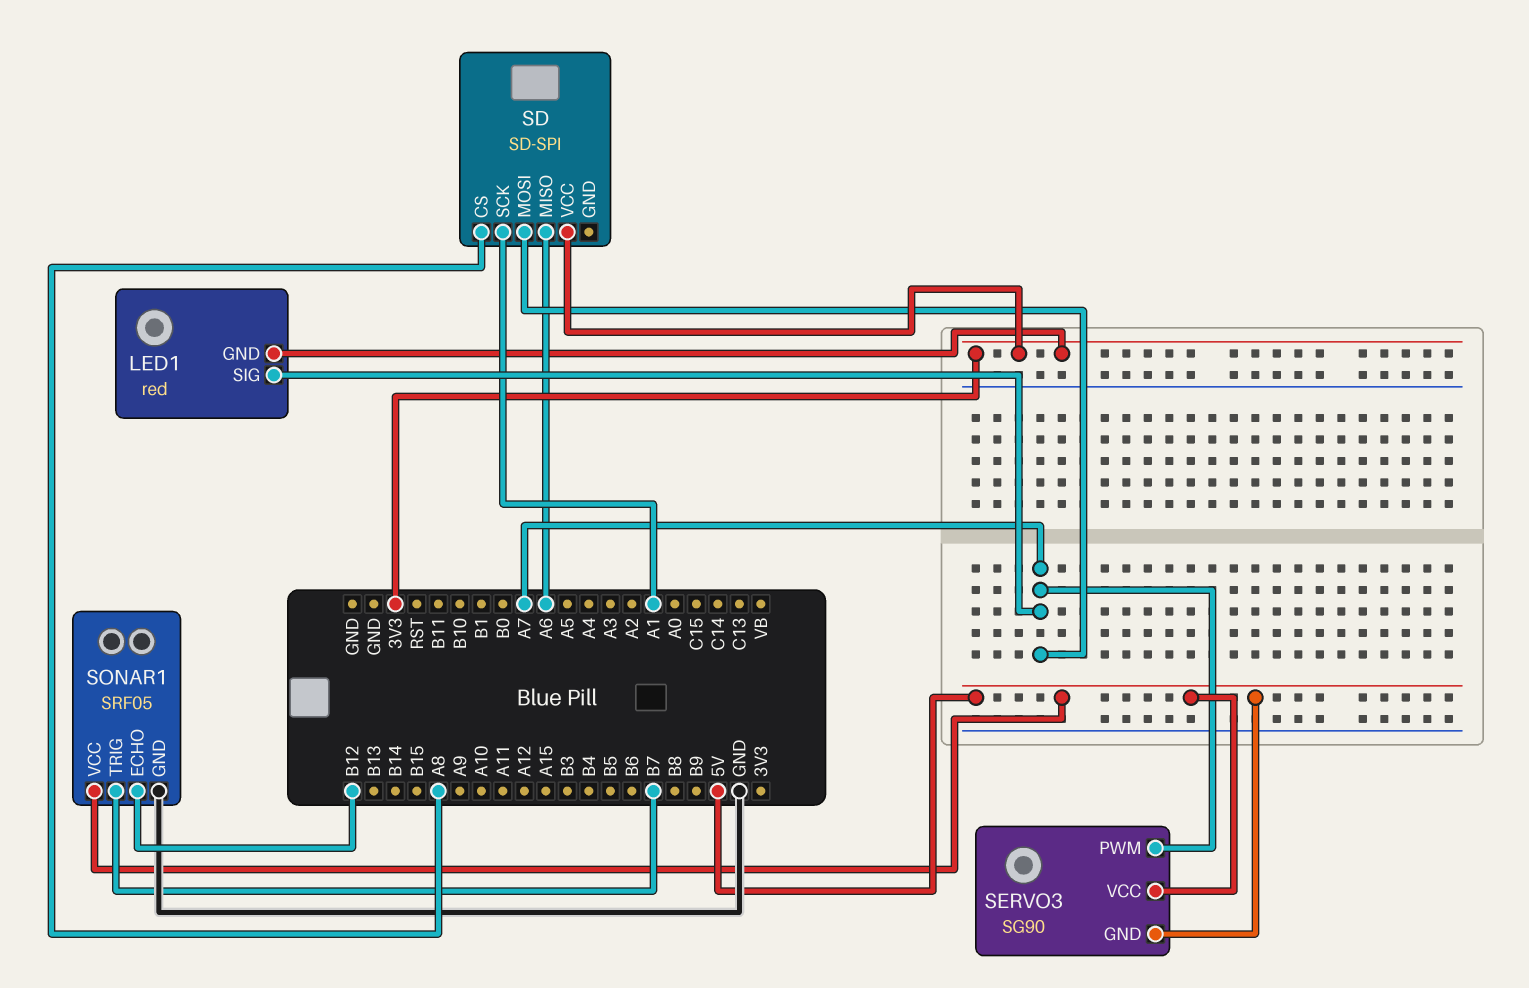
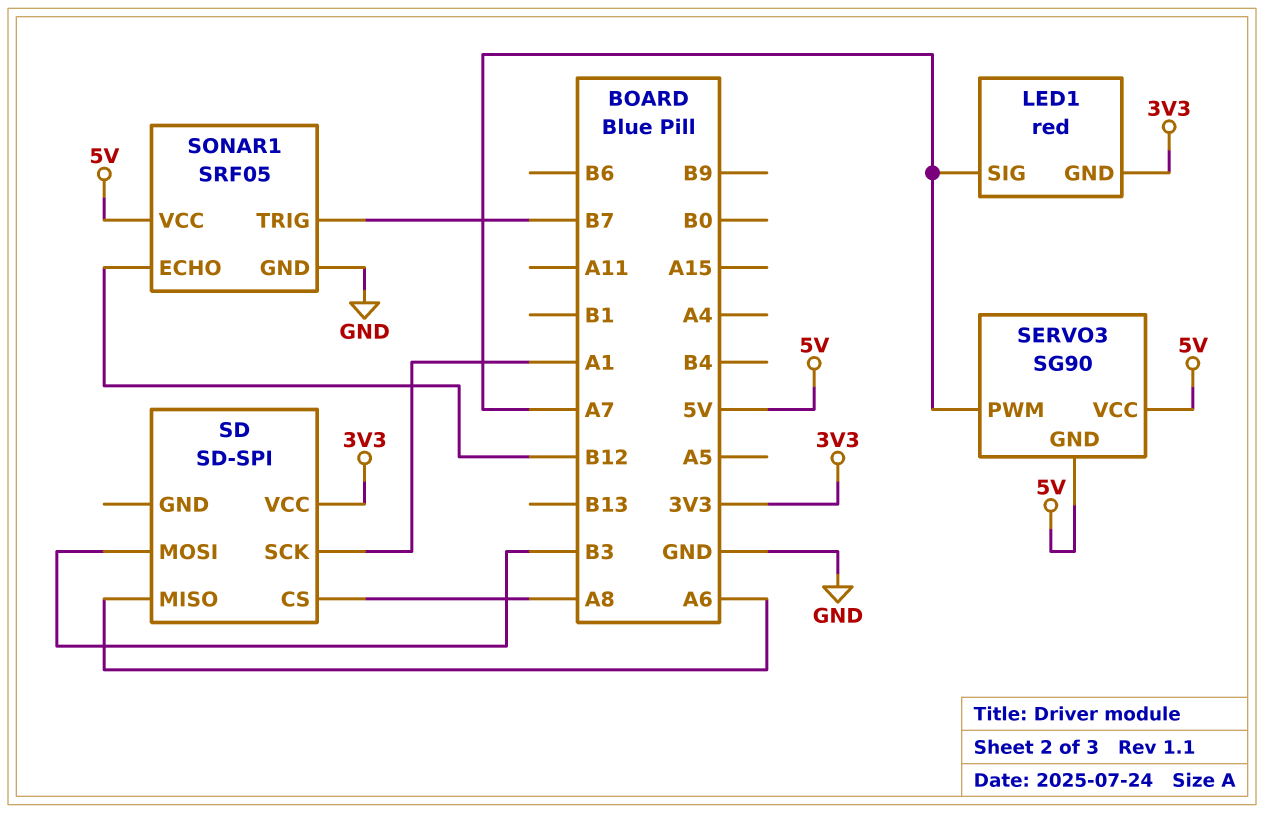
SD pin MOSI: A7 -> B3

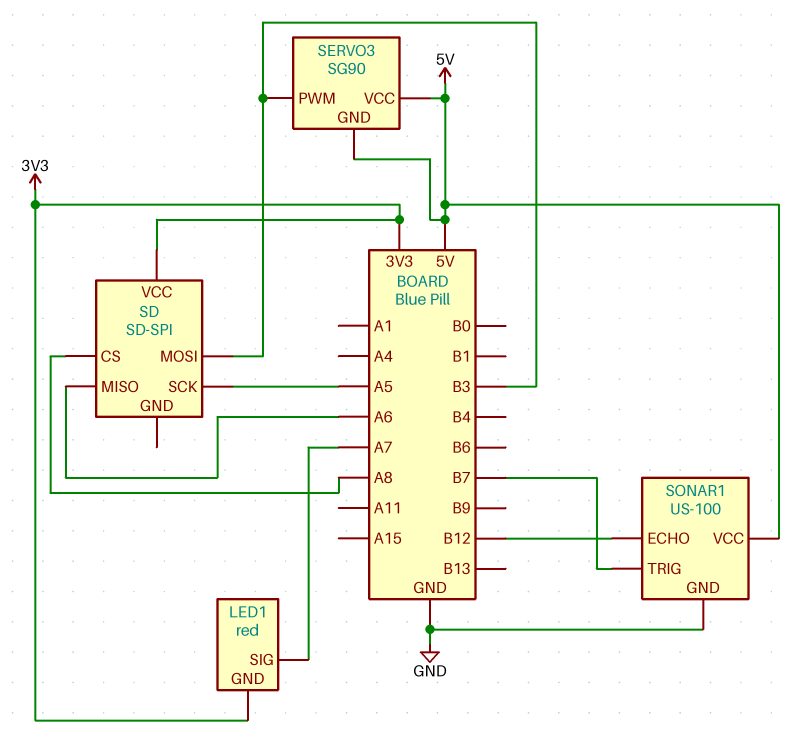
SD pin SCK: A1 -> A5
SERVO3 pin PWM: A7 -> B3
SONAR1: SRF05 -> US-100

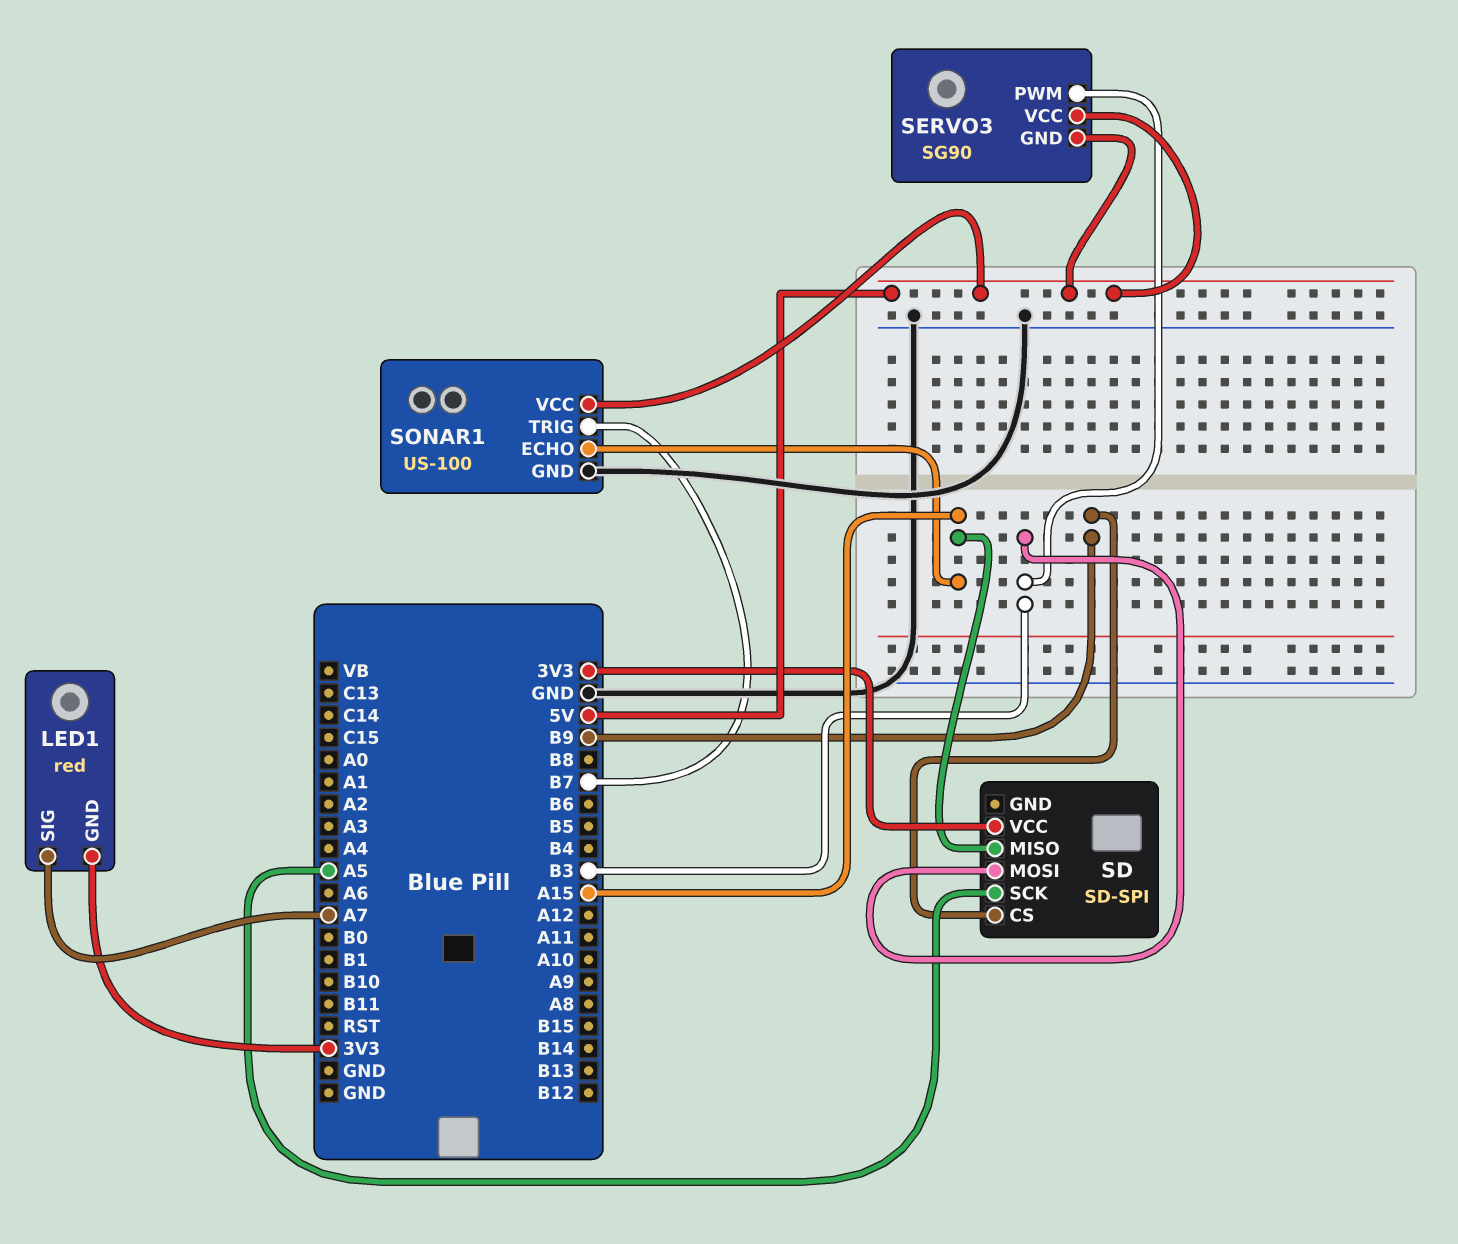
SD pin CS: A8 -> B9
SD pin MISO: A6 -> A15
SONAR1 pin ECHO: B12 -> A15

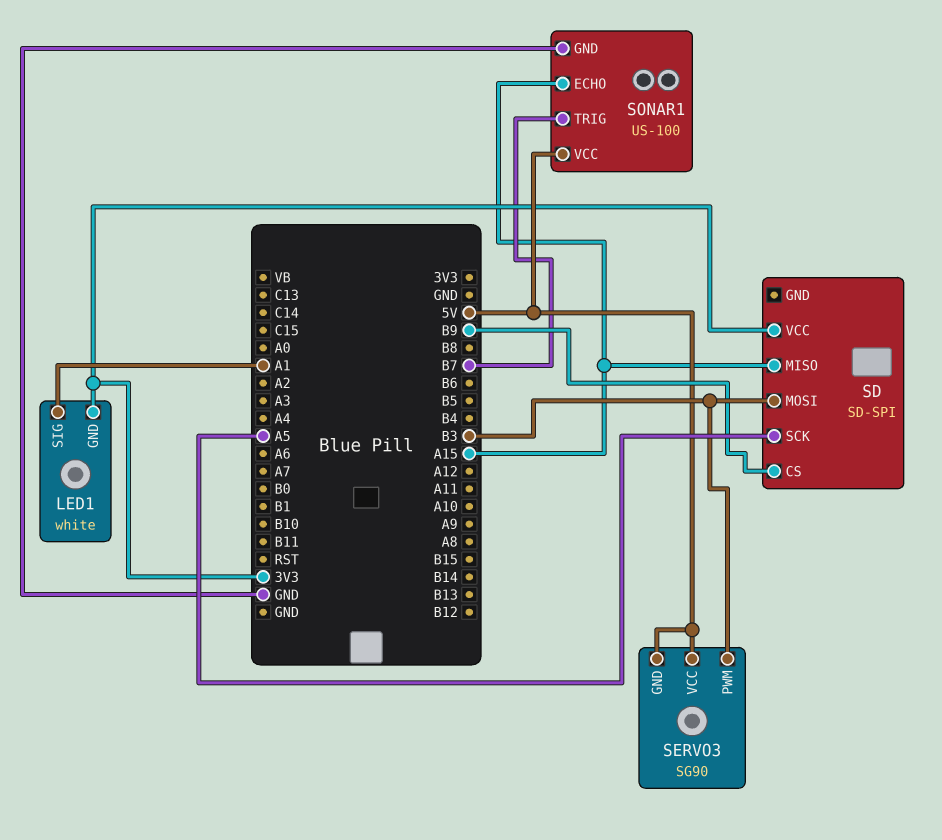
LED1: red -> white
LED1 pin SIG: A7 -> A1

